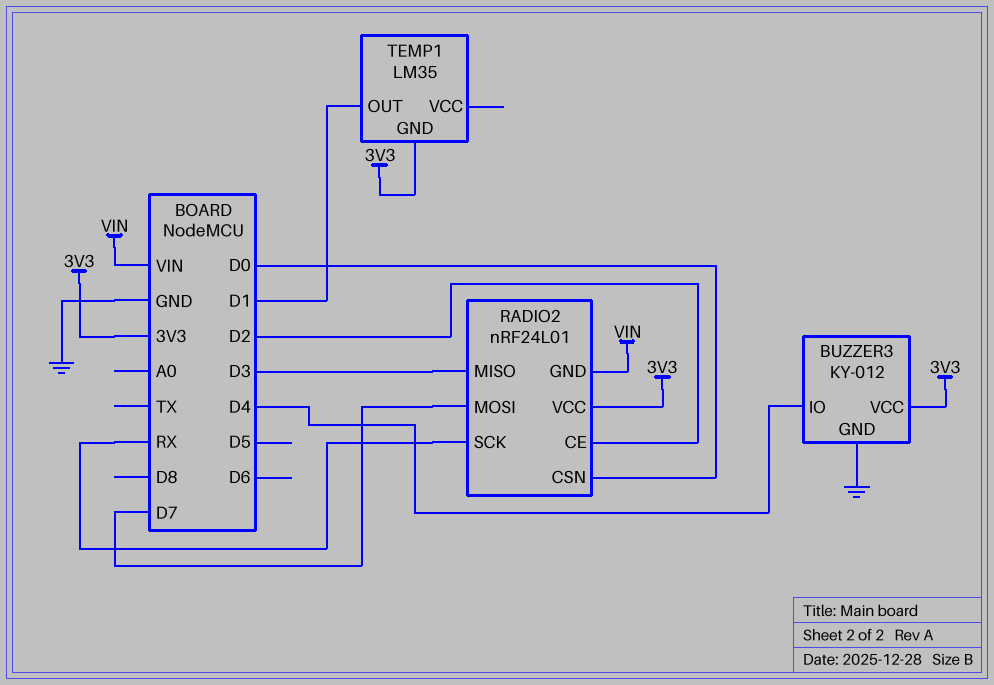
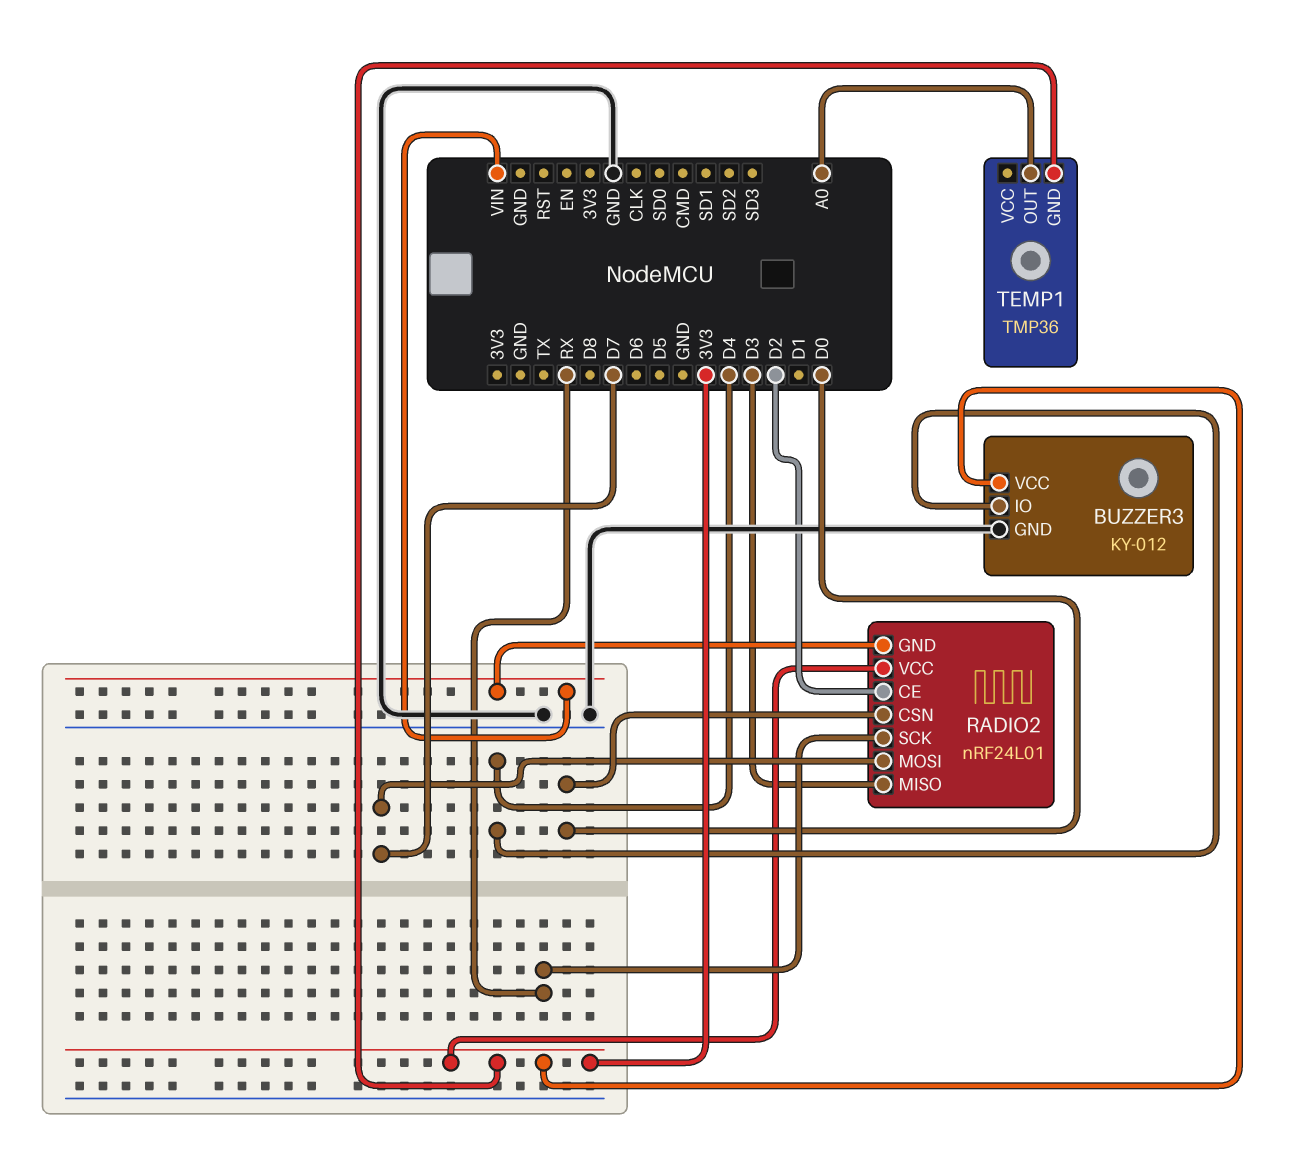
TEMP1: LM35 -> TMP36
TEMP1 pin OUT: D1 -> A0

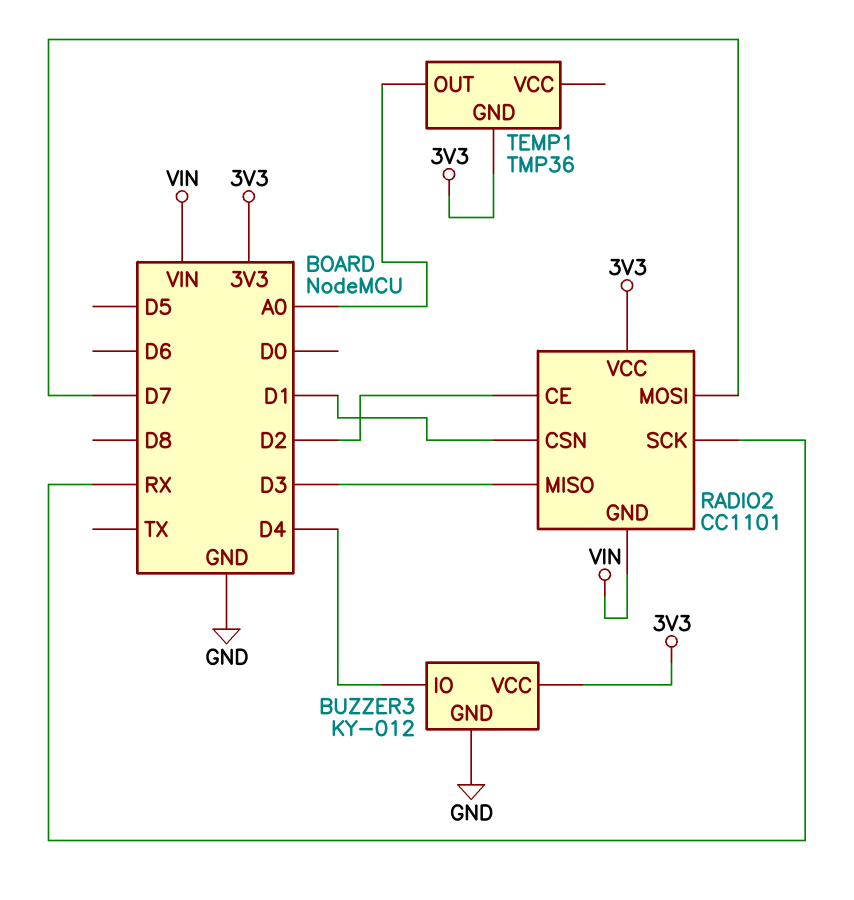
RADIO2: nRF24L01 -> CC1101
RADIO2 pin CSN: D0 -> D1

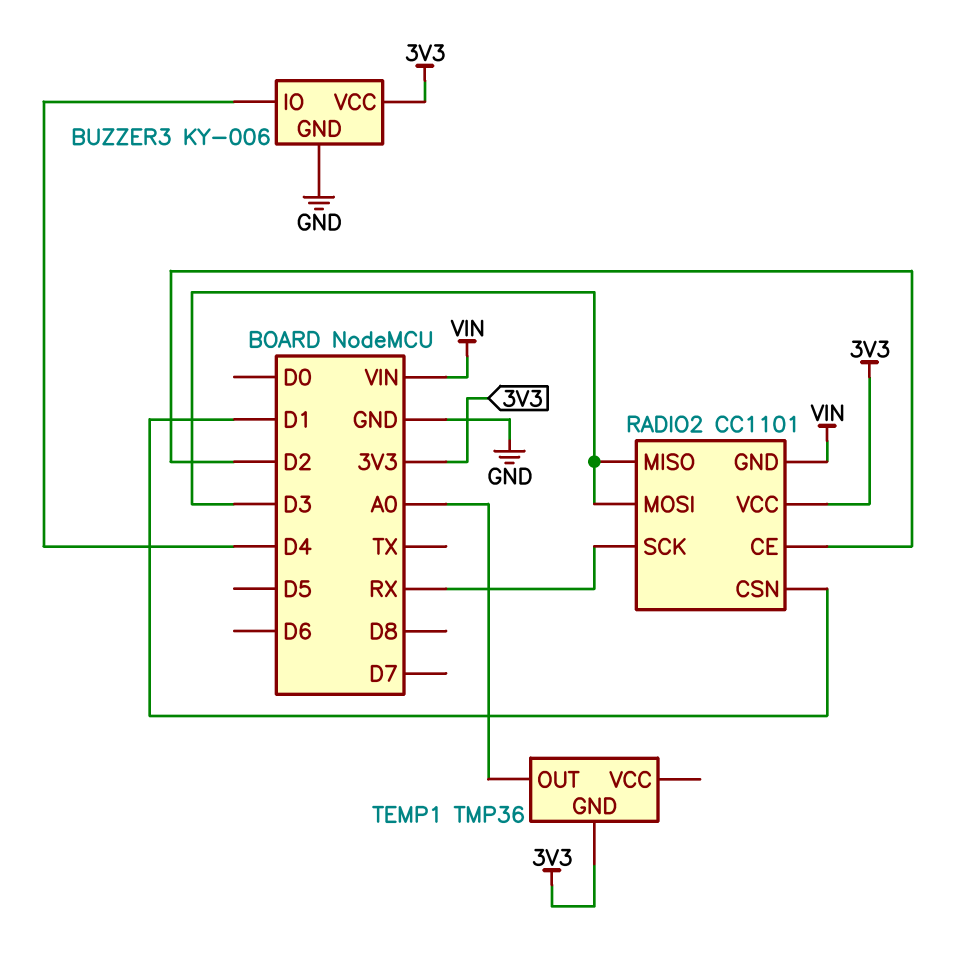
BUZZER3: KY-012 -> KY-006
RADIO2 pin MOSI: D7 -> D3

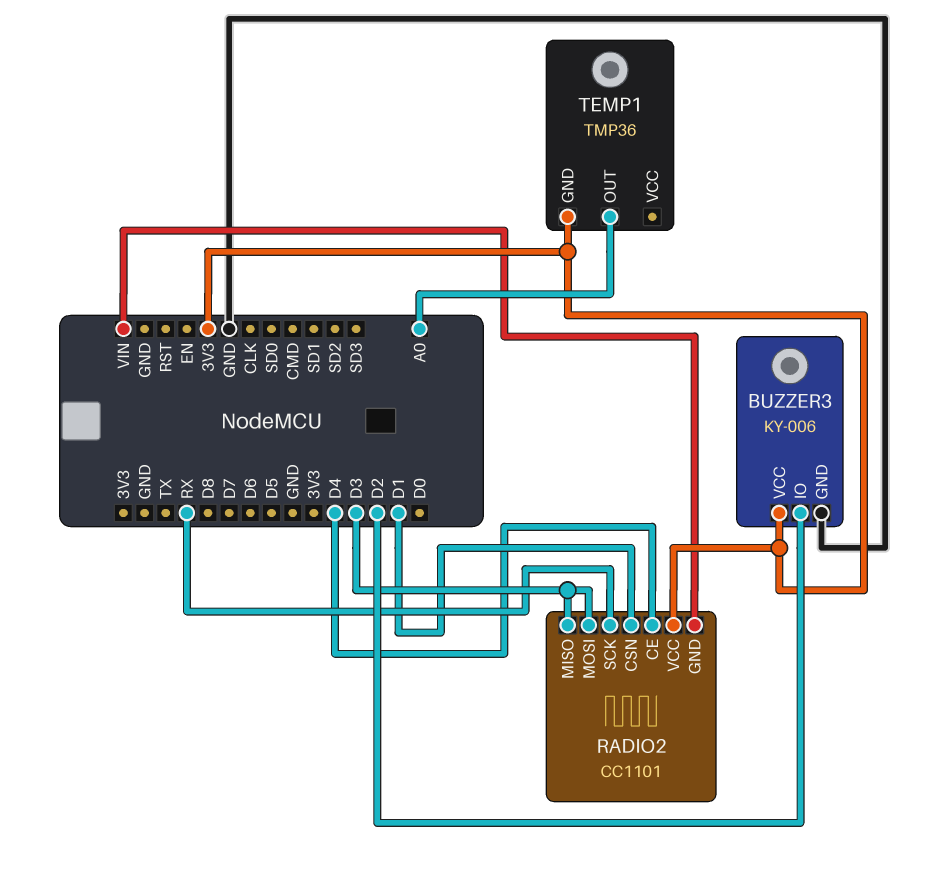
BUZZER3 pin IO: D4 -> D2
RADIO2 pin CE: D2 -> D4

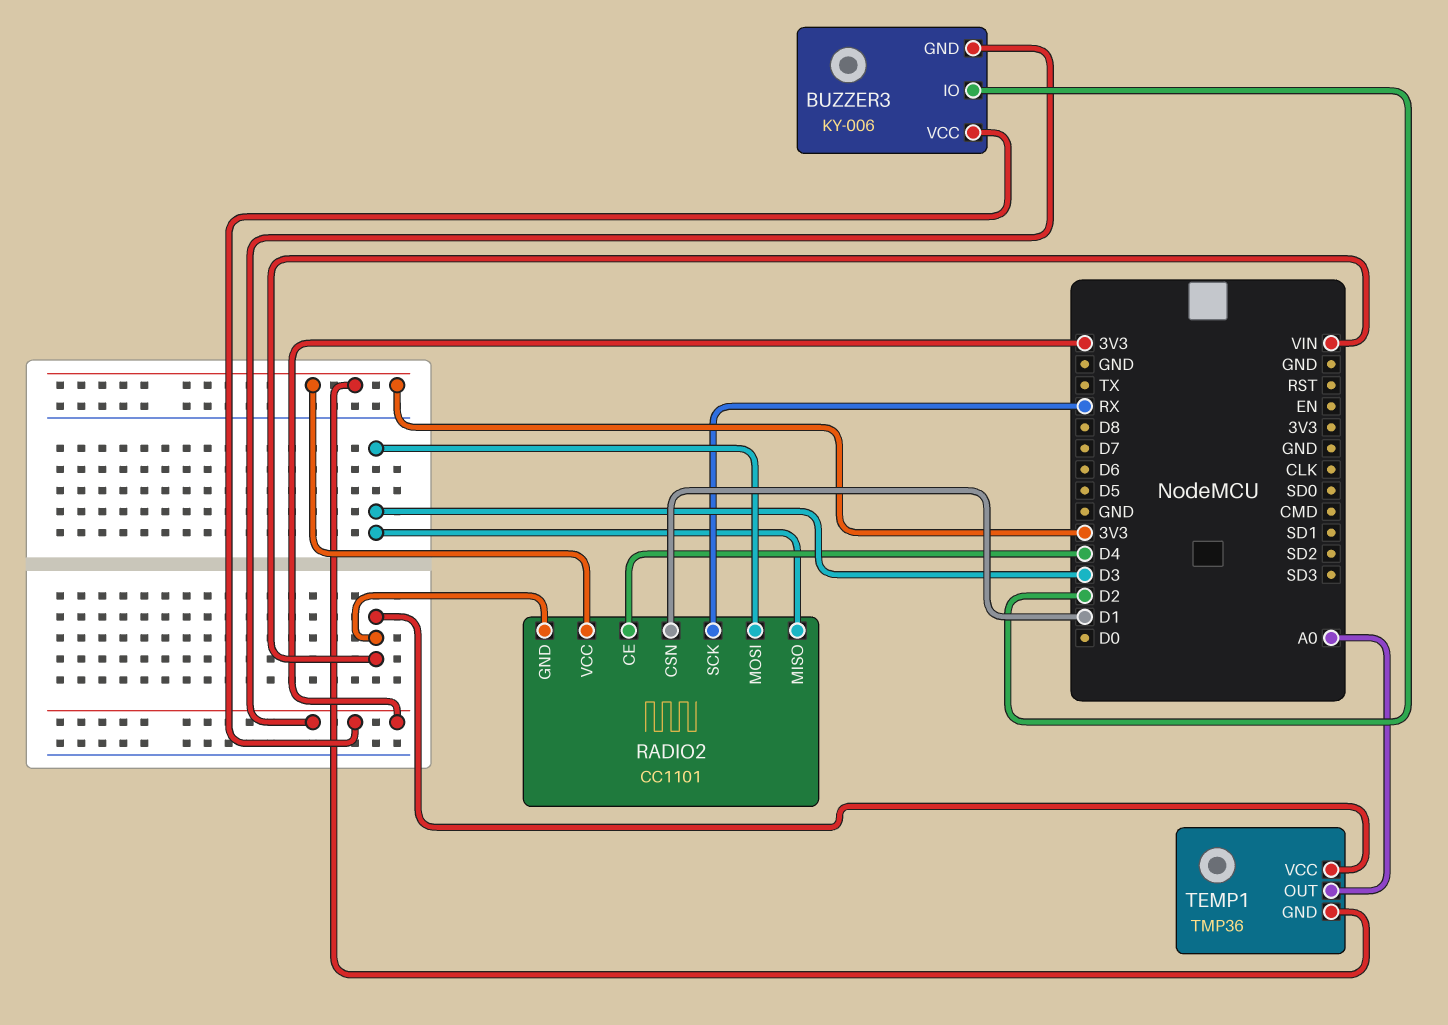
BUZZER3 pin GND: GND -> 3V3
TEMP1 pin VCC: none -> VIN

